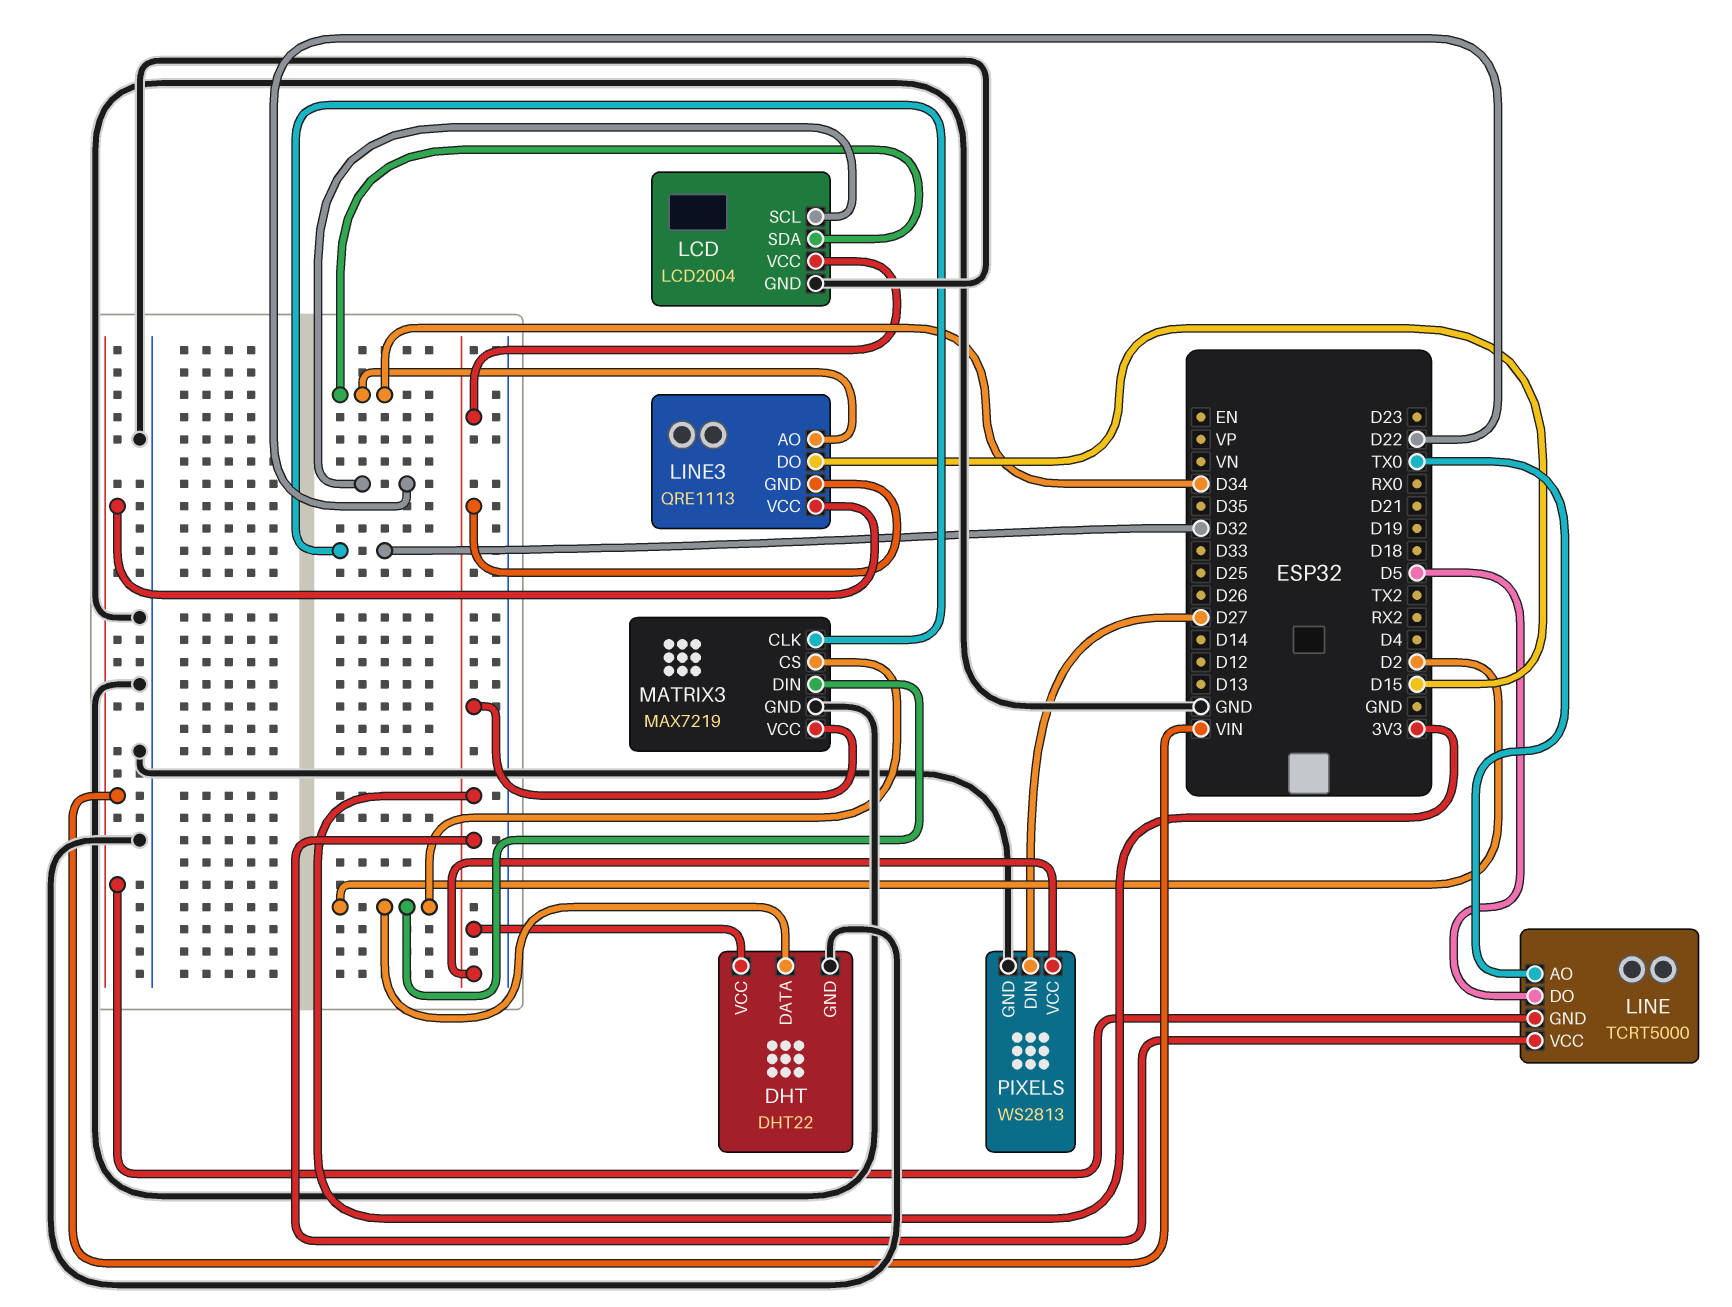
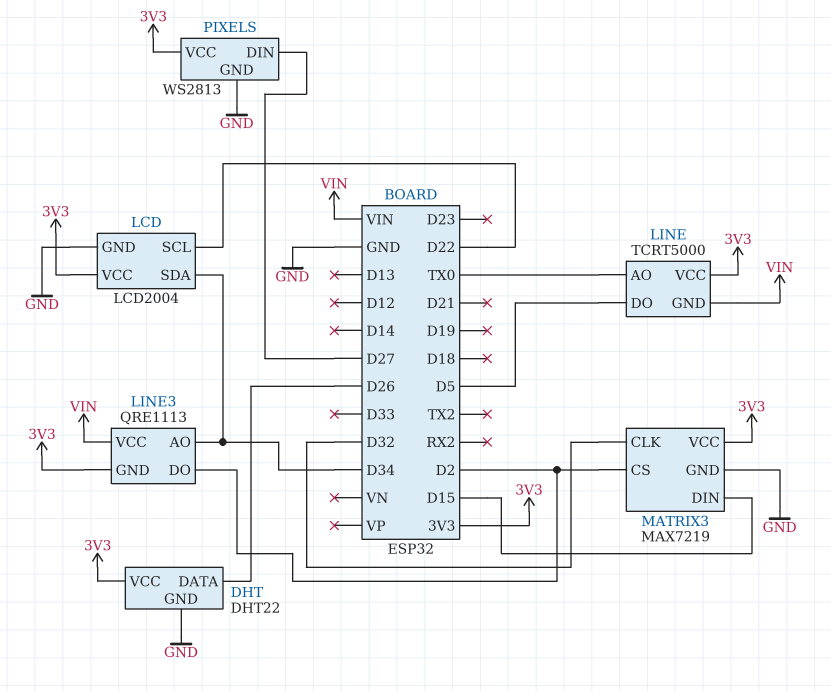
DHT pin DATA: D2 -> D26
LINE3 pin DO: D15 -> D2
MATRIX3 pin DIN: D2 -> D15

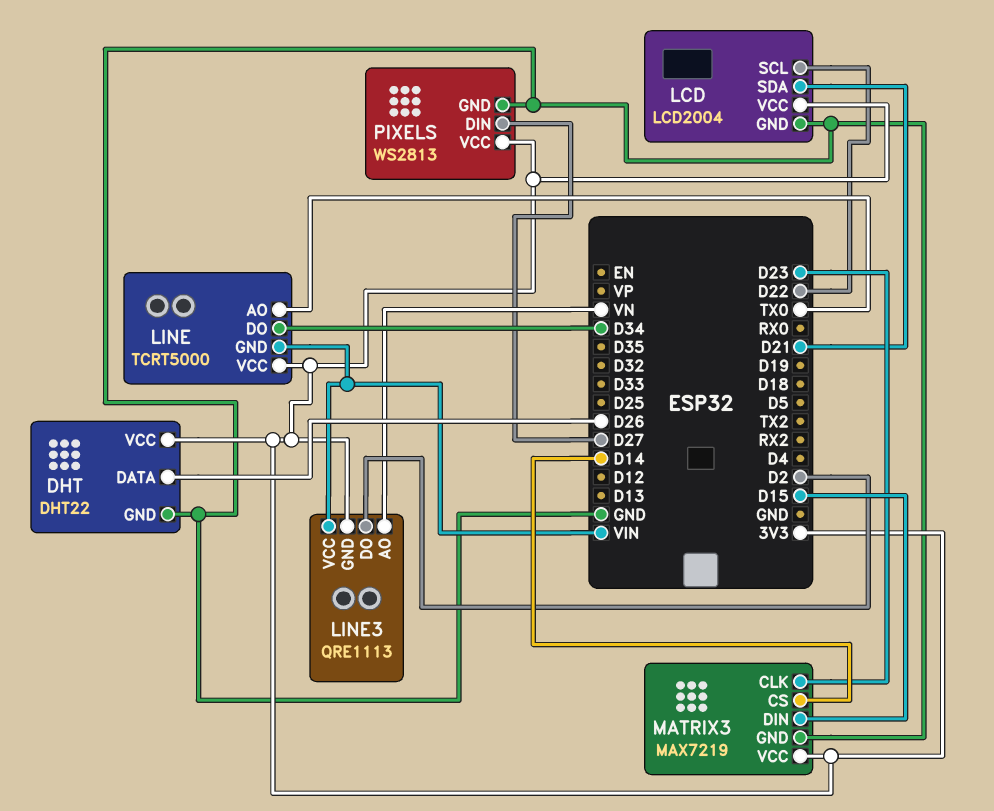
LCD pin SDA: D34 -> D21
LINE pin DO: D5 -> D34
LINE3 pin AO: D34 -> VN
MATRIX3 pin CLK: D32 -> D23
MATRIX3 pin CS: D2 -> D14

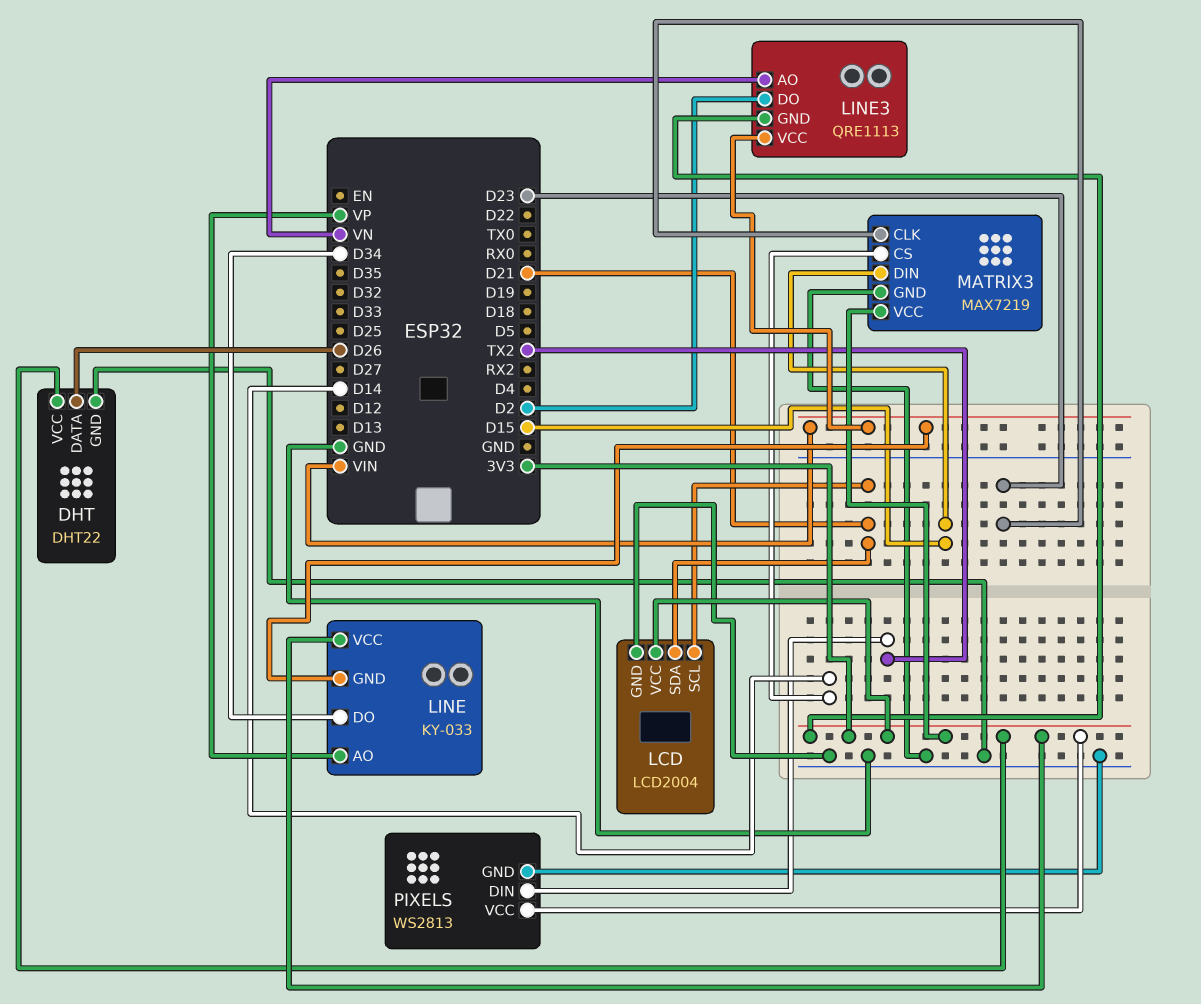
LCD pin SCL: D22 -> D21
LINE: TCRT5000 -> KY-033
LINE pin AO: TX0 -> VP
PIXELS pin DIN: D27 -> TX2

